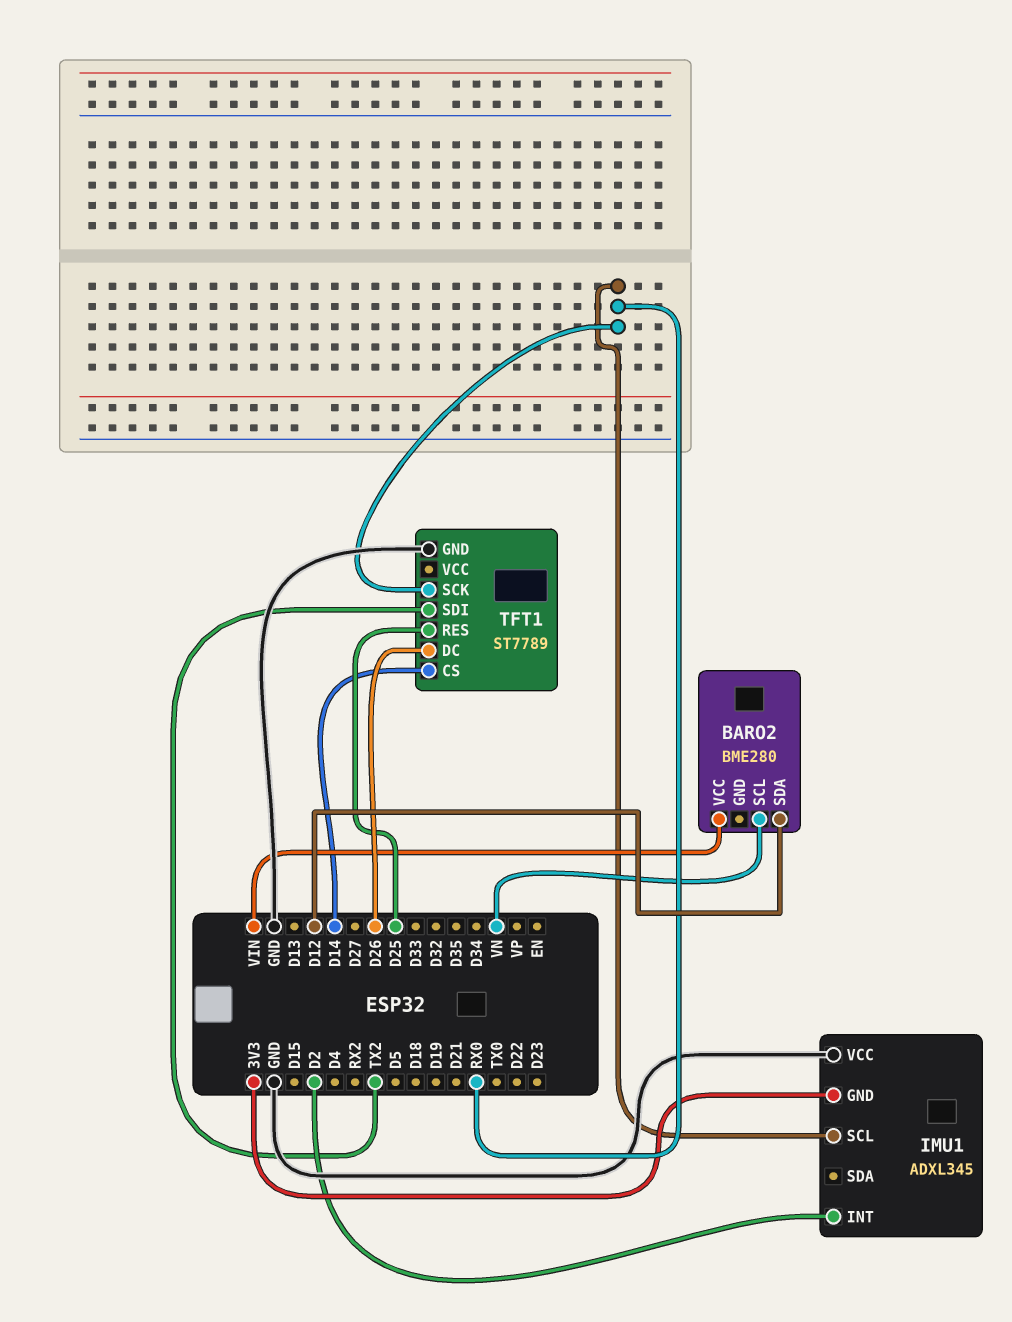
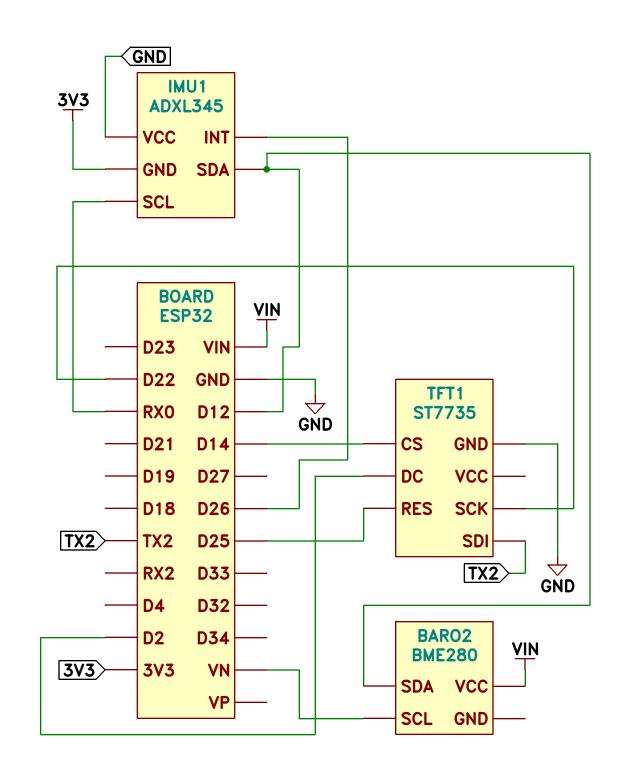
IMU1 pin INT: D2 -> D26
IMU1 pin SDA: none -> D12
TFT1: ST7789 -> ST7735
TFT1 pin DC: D26 -> D2
TFT1 pin SCK: RX0 -> D22

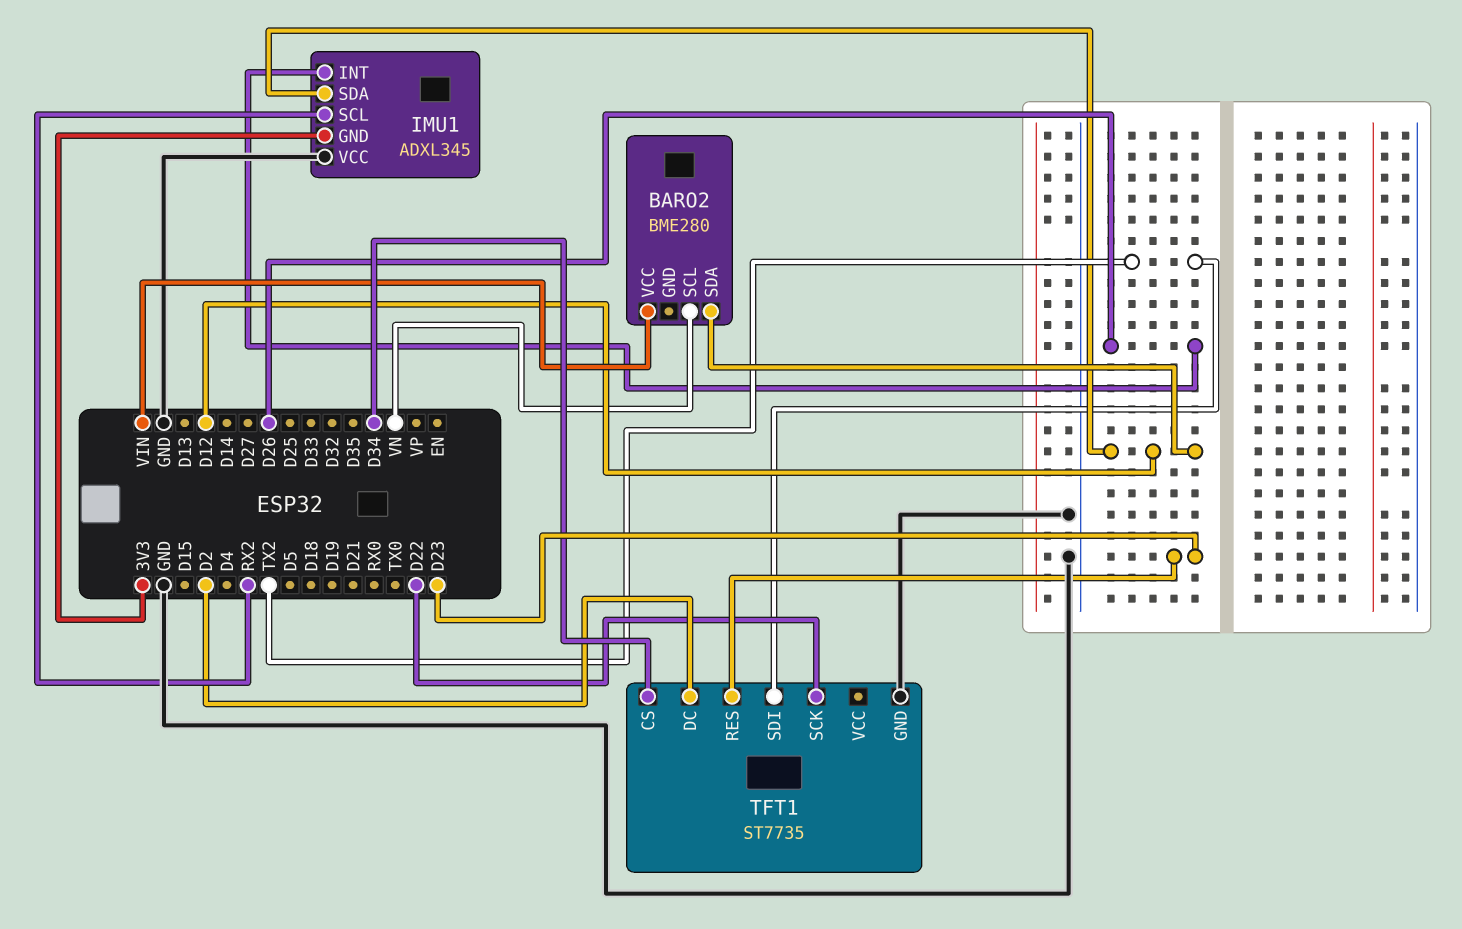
IMU1 pin SCL: RX0 -> RX2
TFT1 pin CS: D14 -> D34
TFT1 pin RES: D25 -> D23

